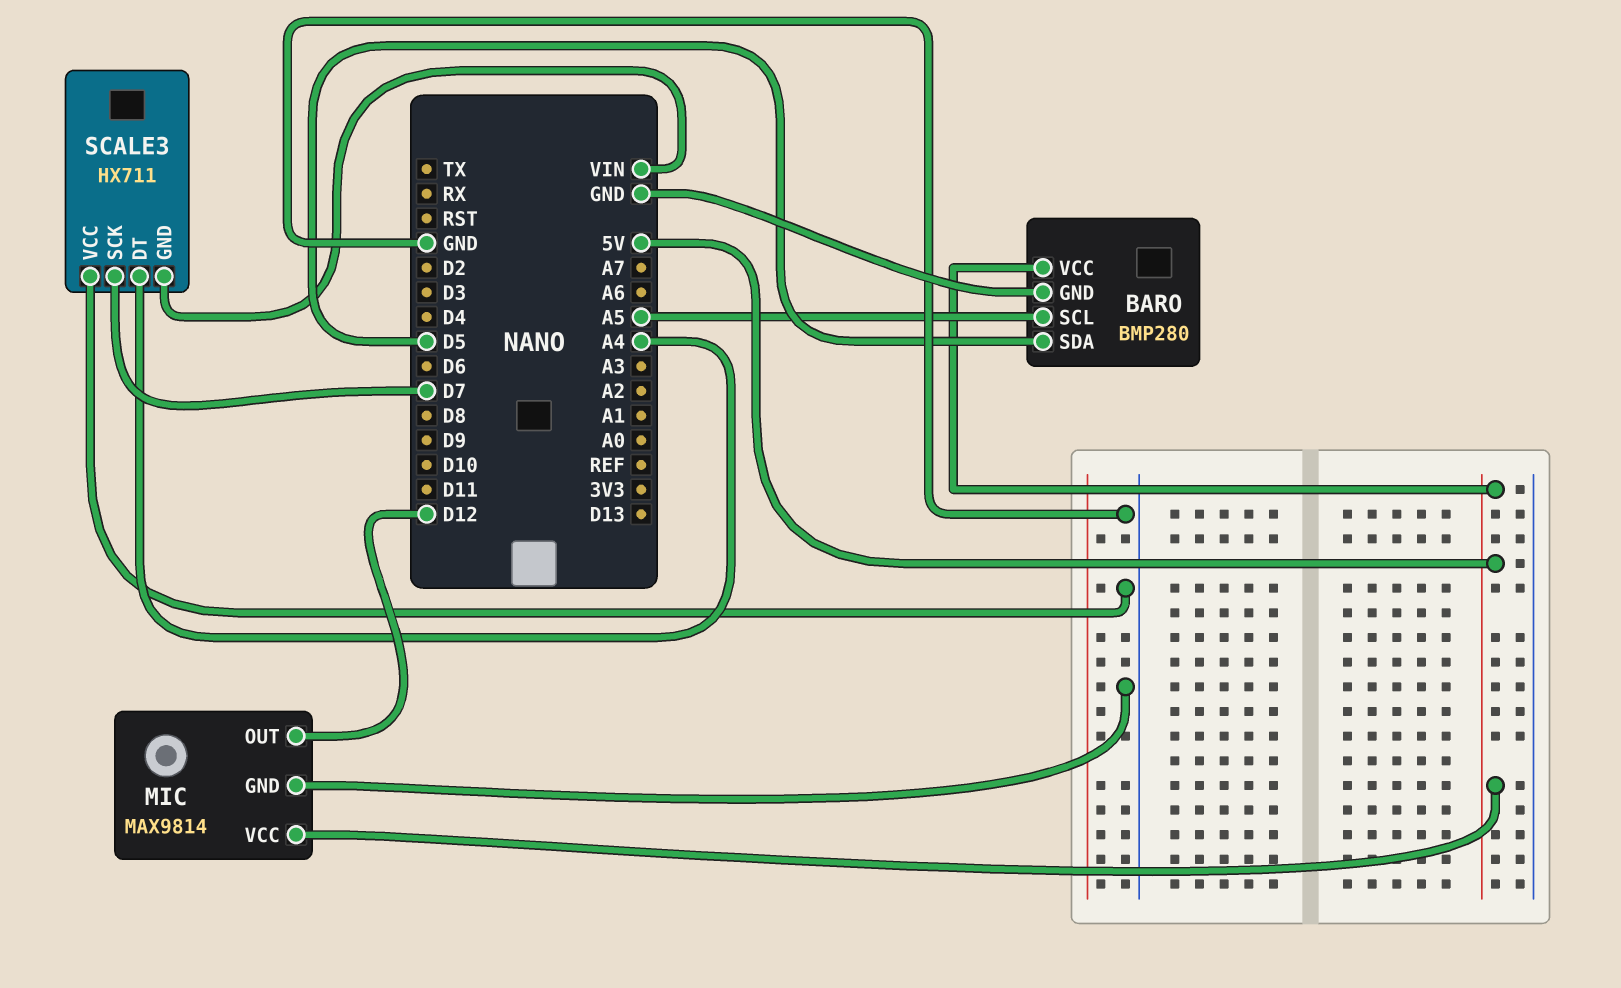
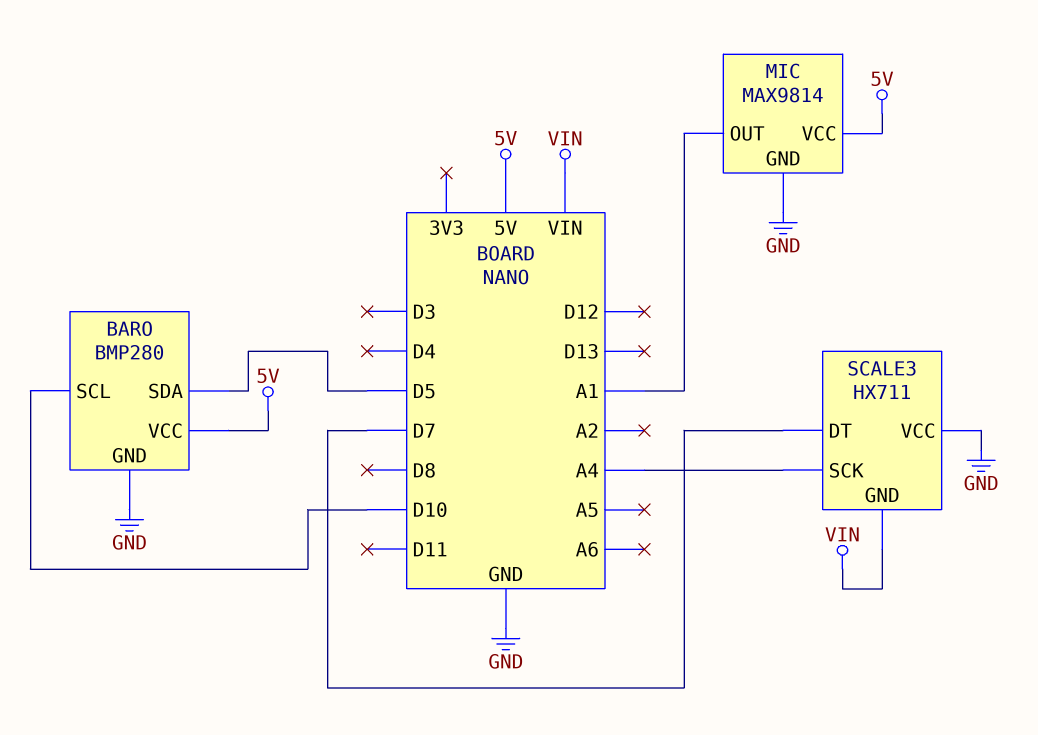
BARO pin SCL: A5 -> D10
MIC pin OUT: D12 -> A1
SCALE3 pin DT: A4 -> D7
SCALE3 pin SCK: D7 -> A4

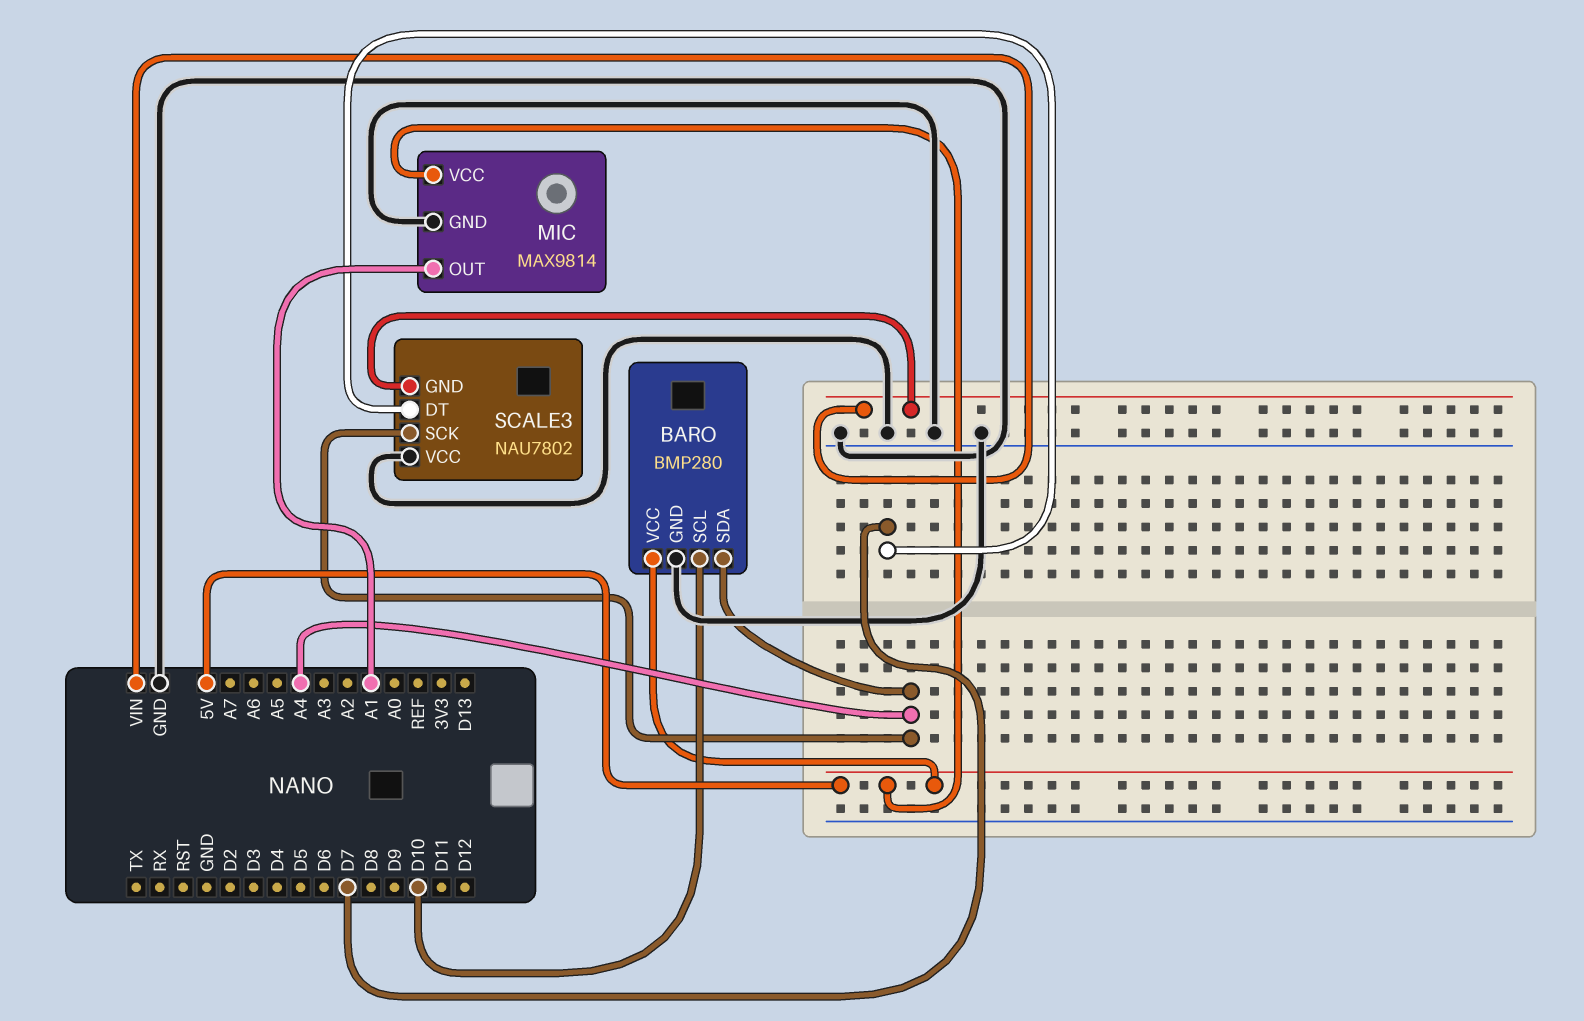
BARO pin SDA: D5 -> A4
SCALE3: HX711 -> NAU7802

